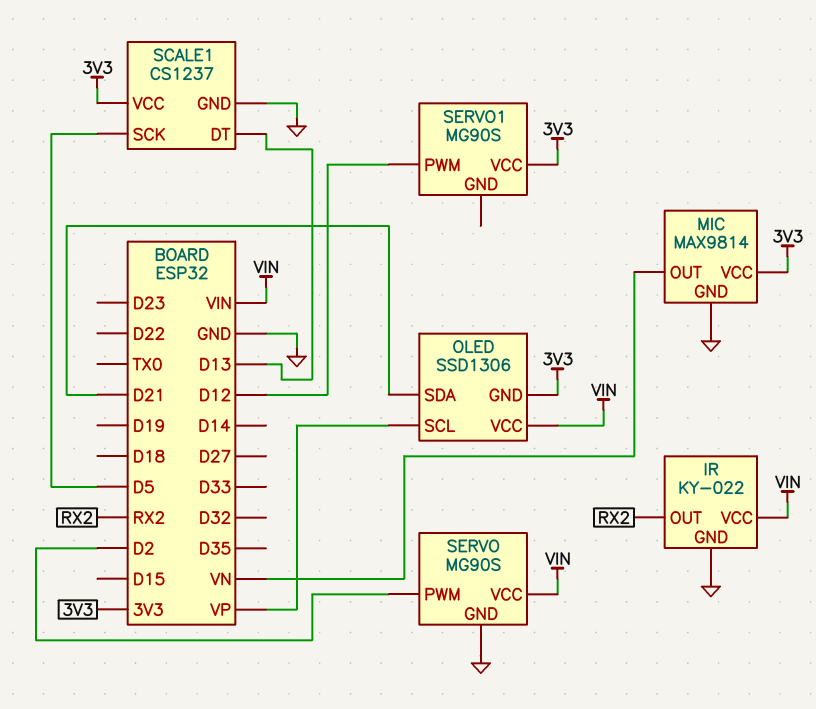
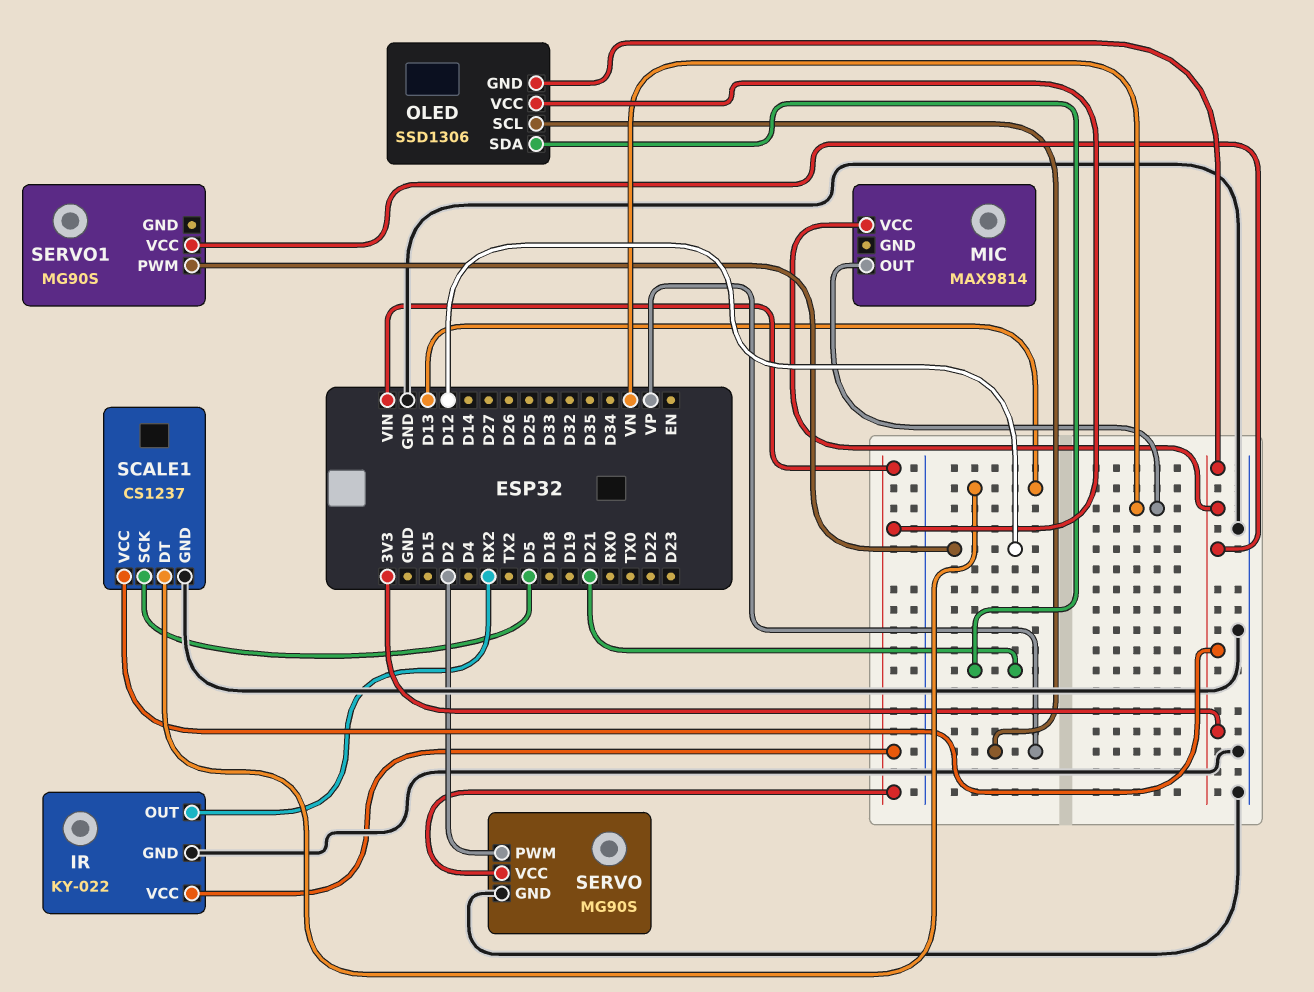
MIC pin GND: GND -> none

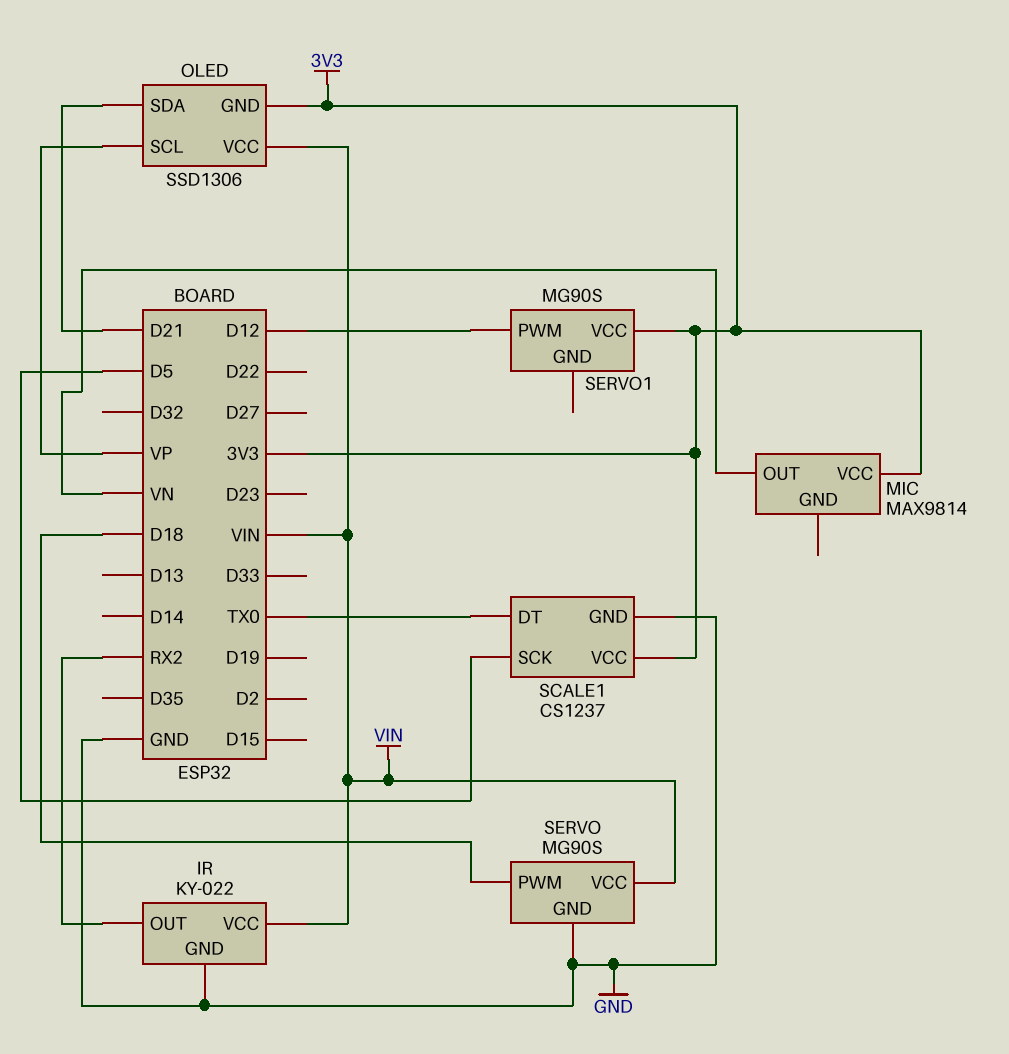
SCALE1 pin DT: D13 -> TX0
SERVO pin PWM: D2 -> D18

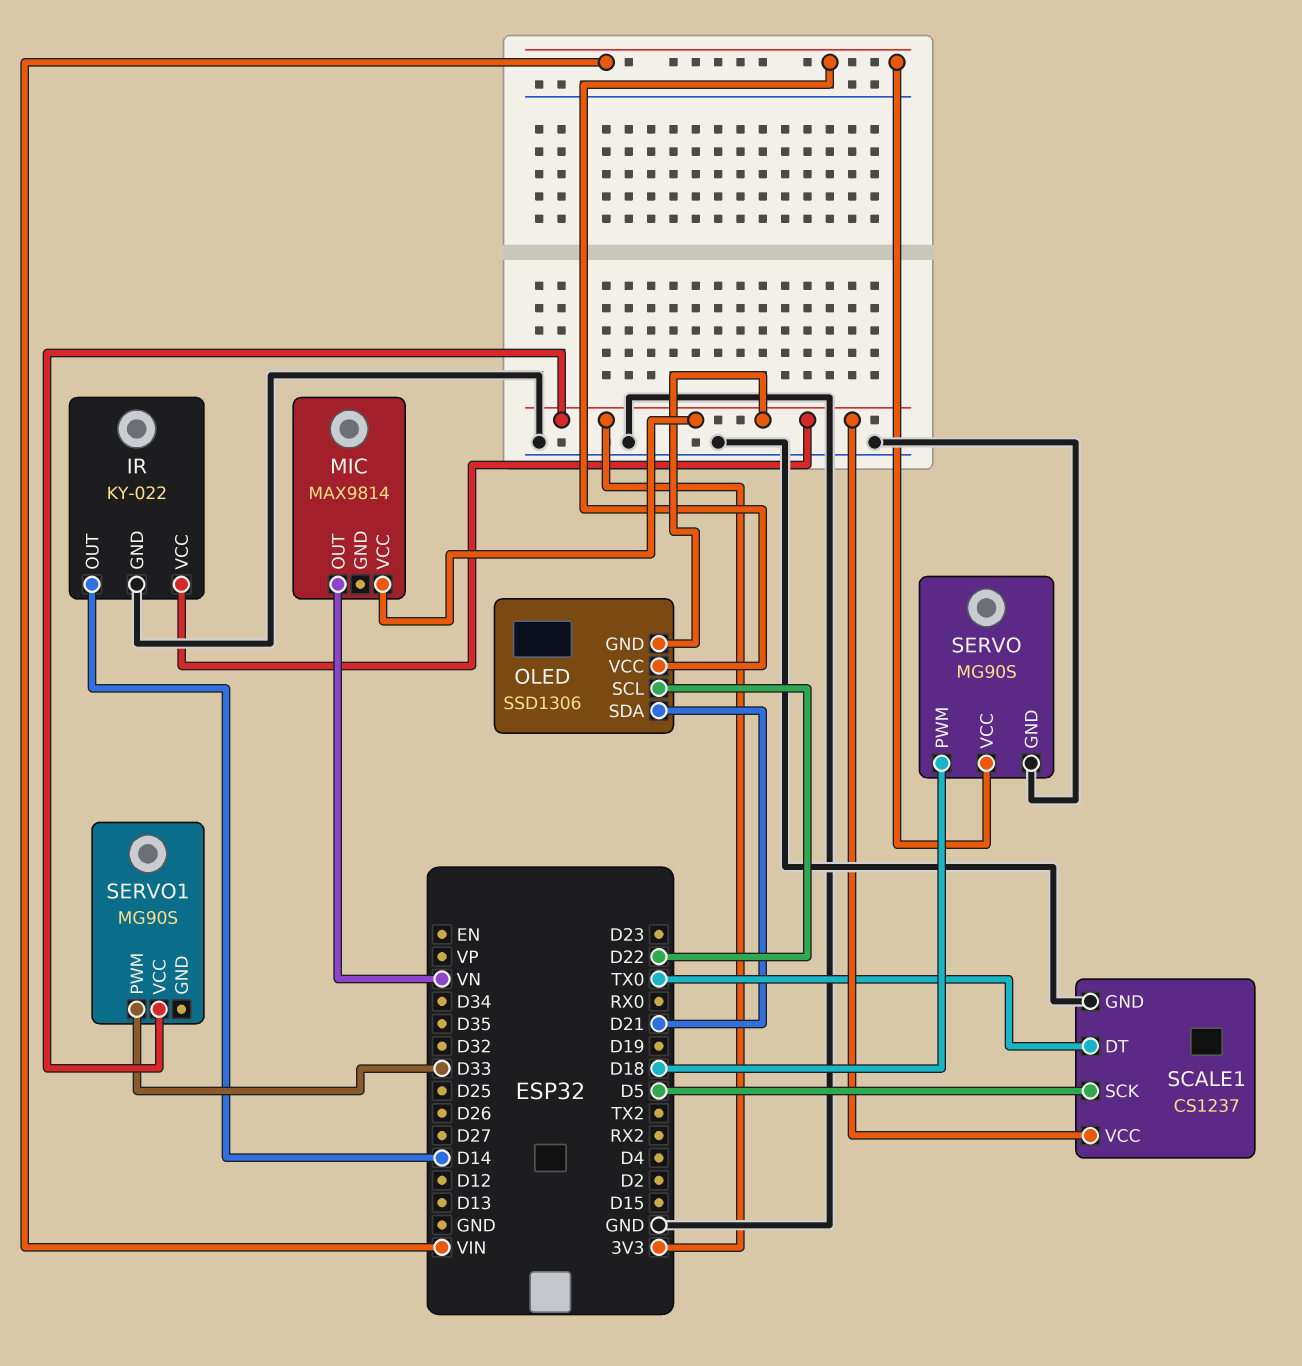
IR pin OUT: RX2 -> D14
IR pin VCC: VIN -> 3V3
OLED pin SCL: VP -> D22
SERVO1 pin PWM: D12 -> D33

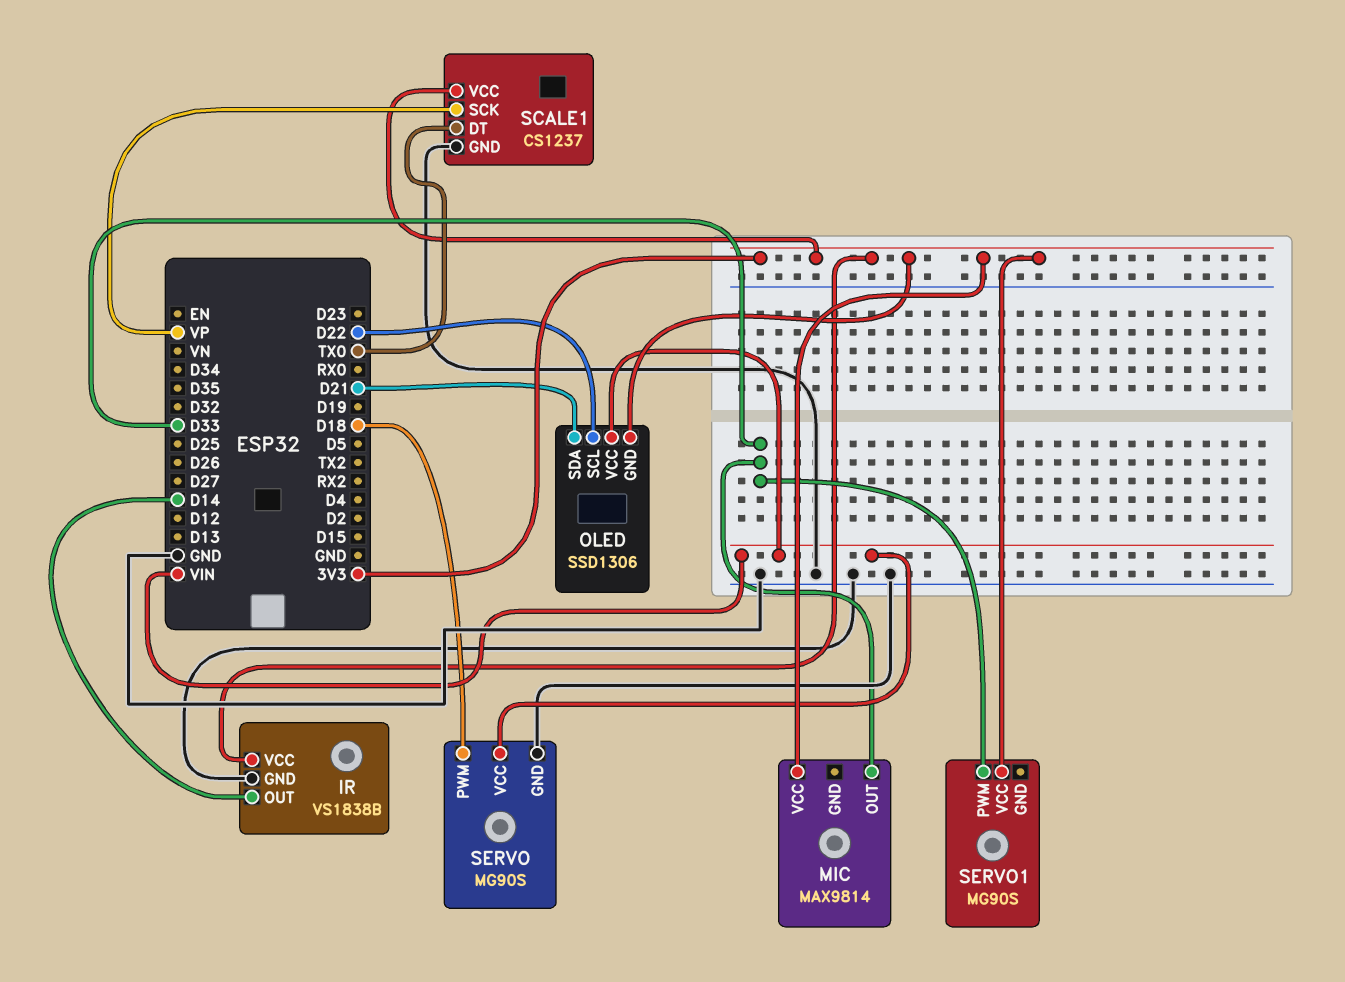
IR: KY-022 -> VS1838B
MIC pin OUT: VN -> D33
SCALE1 pin SCK: D5 -> VP

